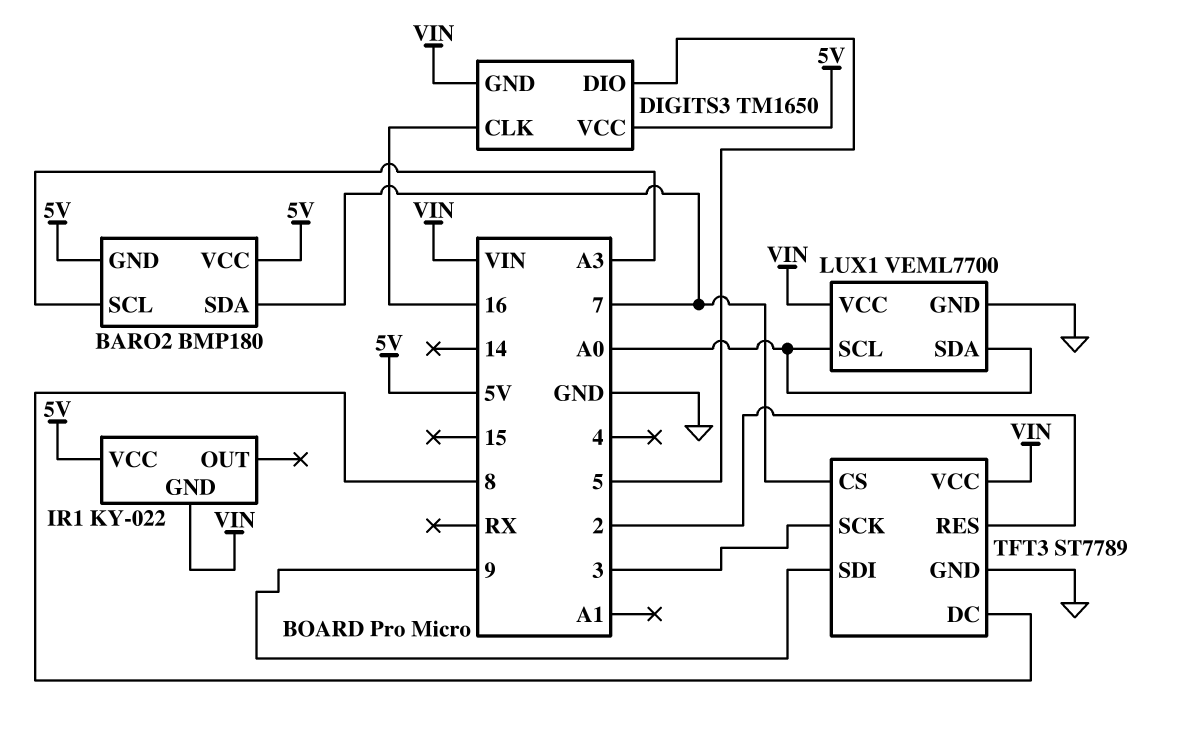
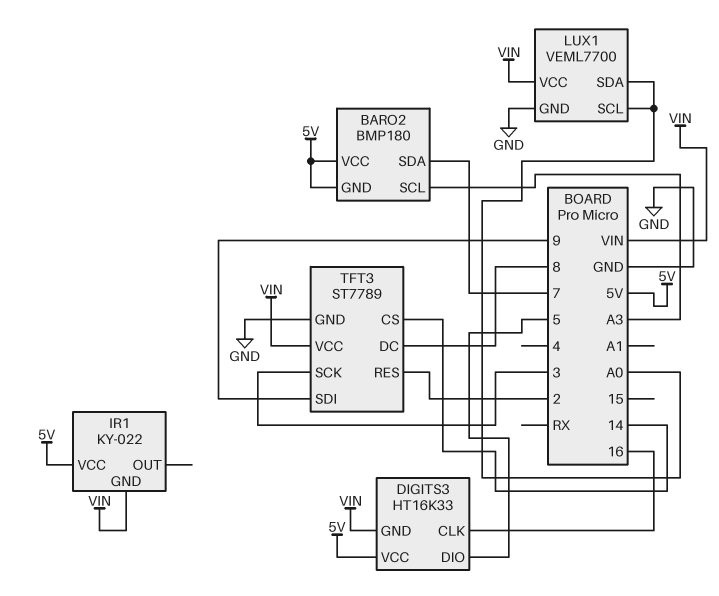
DIGITS3: TM1650 -> HT16K33
TFT3 pin CS: 7 -> 14

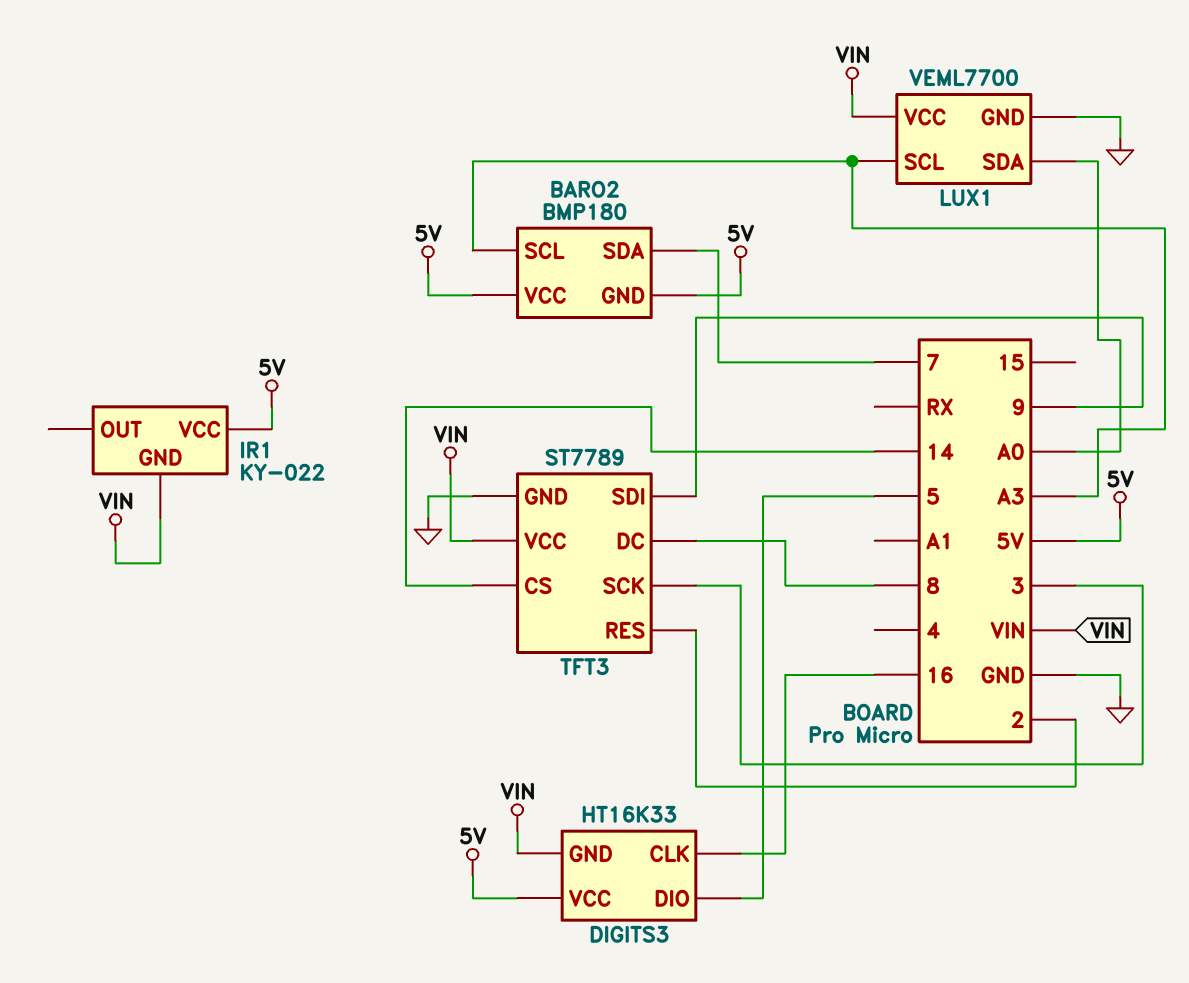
LUX1 pin SCL: A0 -> A3

